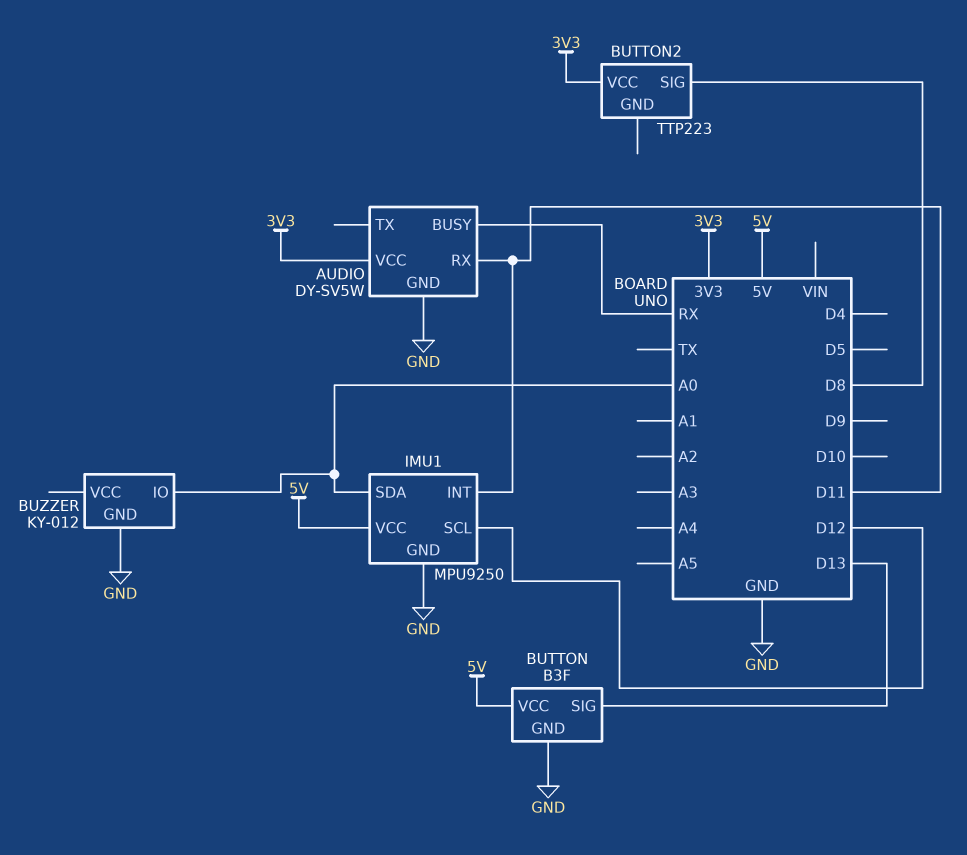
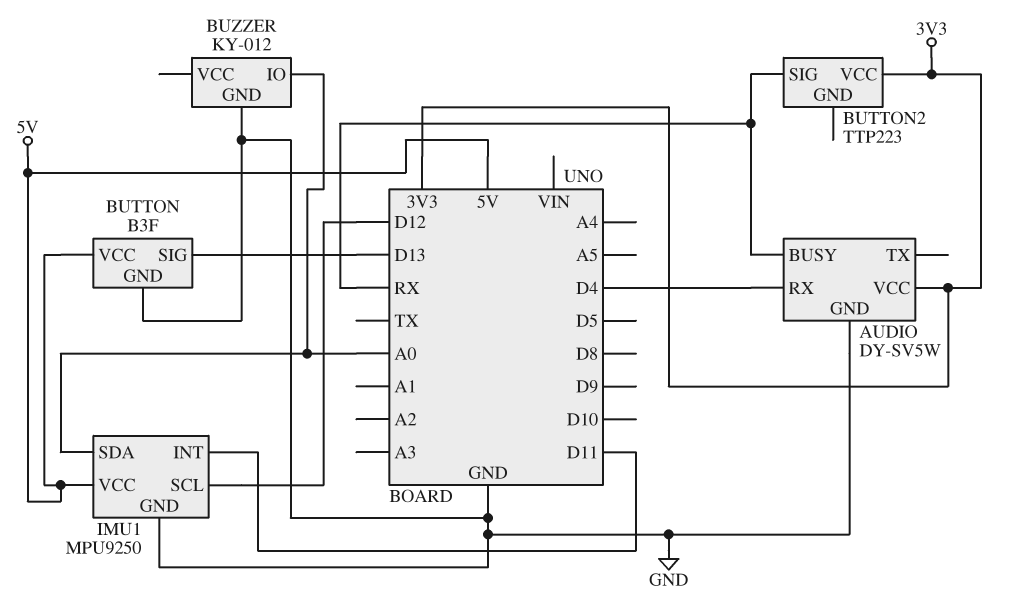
AUDIO pin RX: D11 -> D4
BUTTON2 pin SIG: D8 -> RX

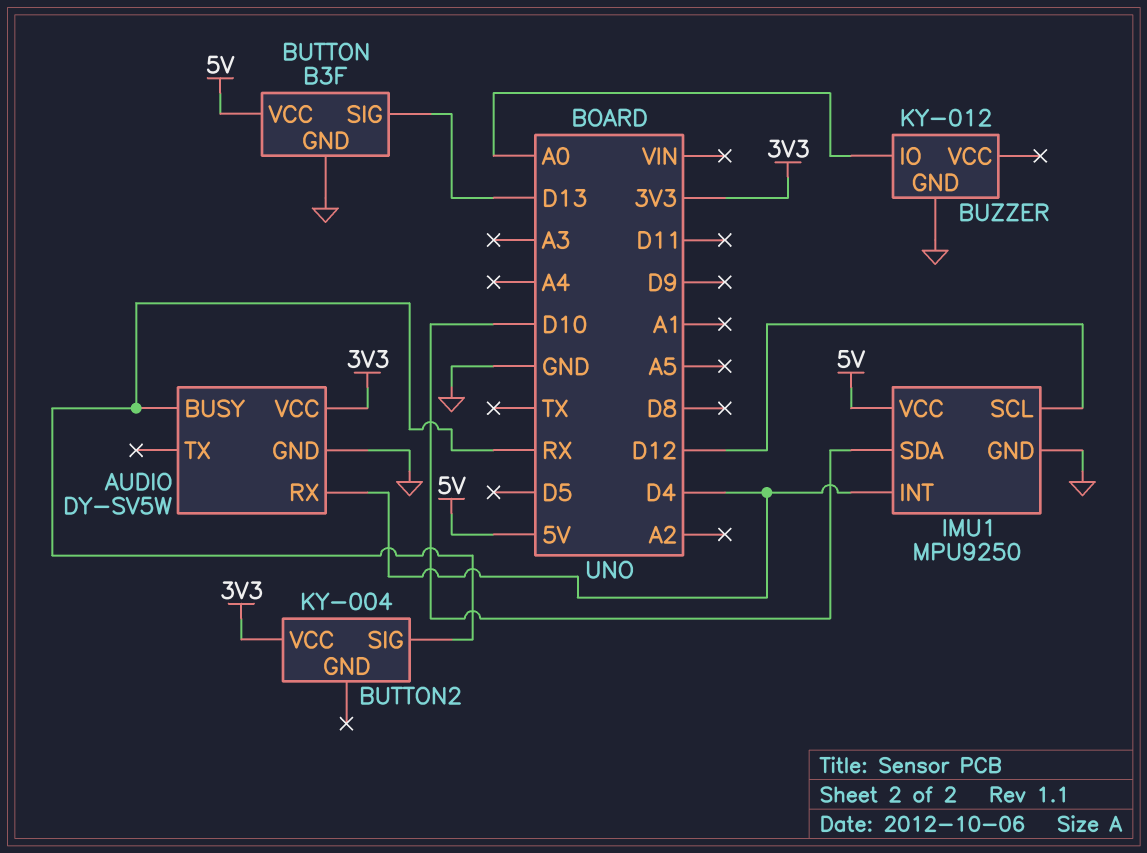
BUTTON2: TTP223 -> KY-004
IMU1 pin INT: D11 -> D4
IMU1 pin SDA: A0 -> D10

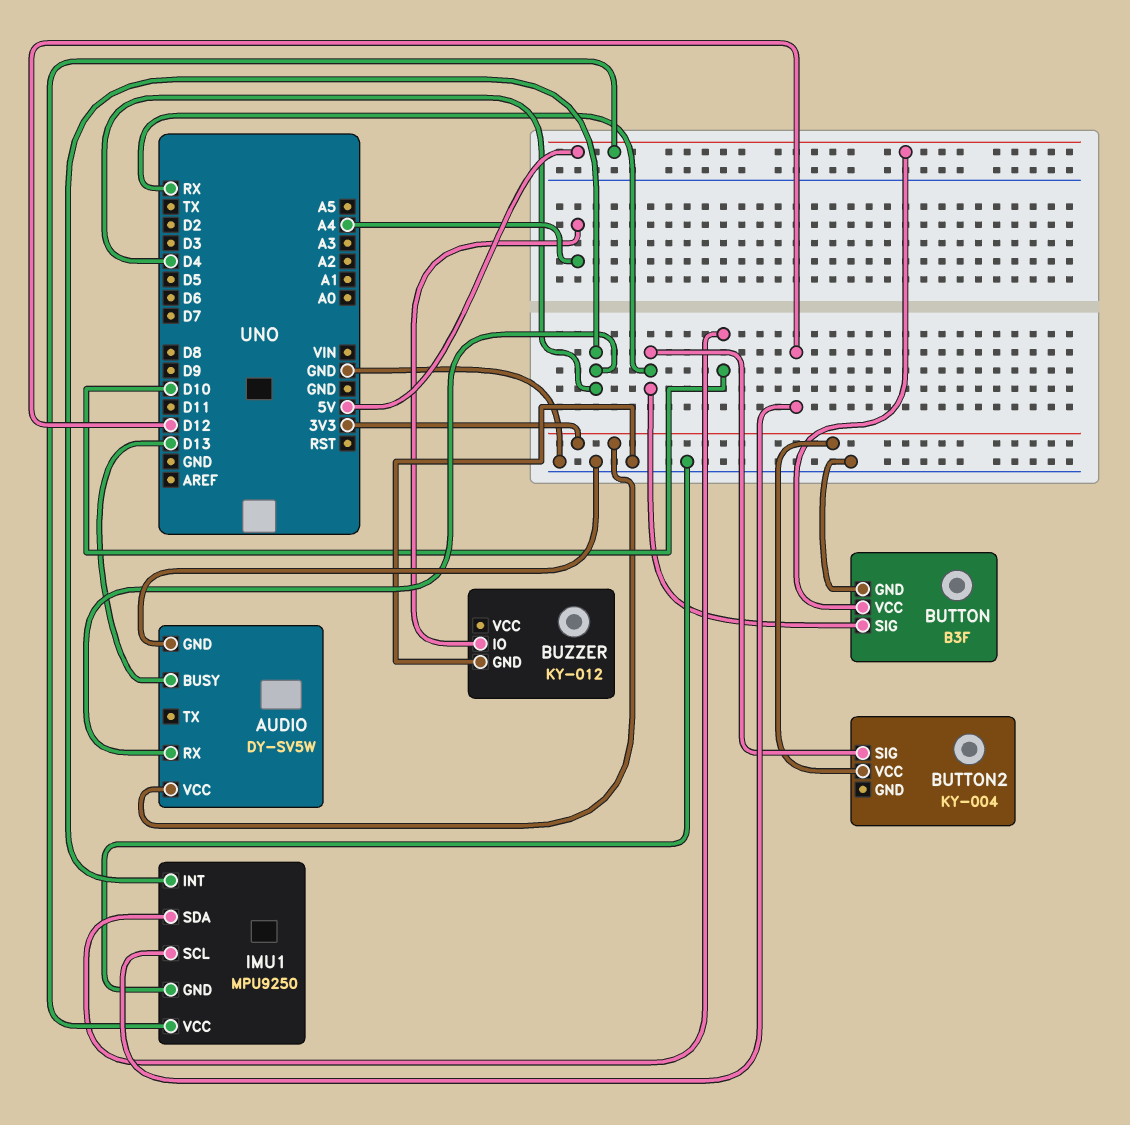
AUDIO pin BUSY: RX -> D13
BUTTON pin SIG: D13 -> RX
BUZZER pin IO: A0 -> A4

